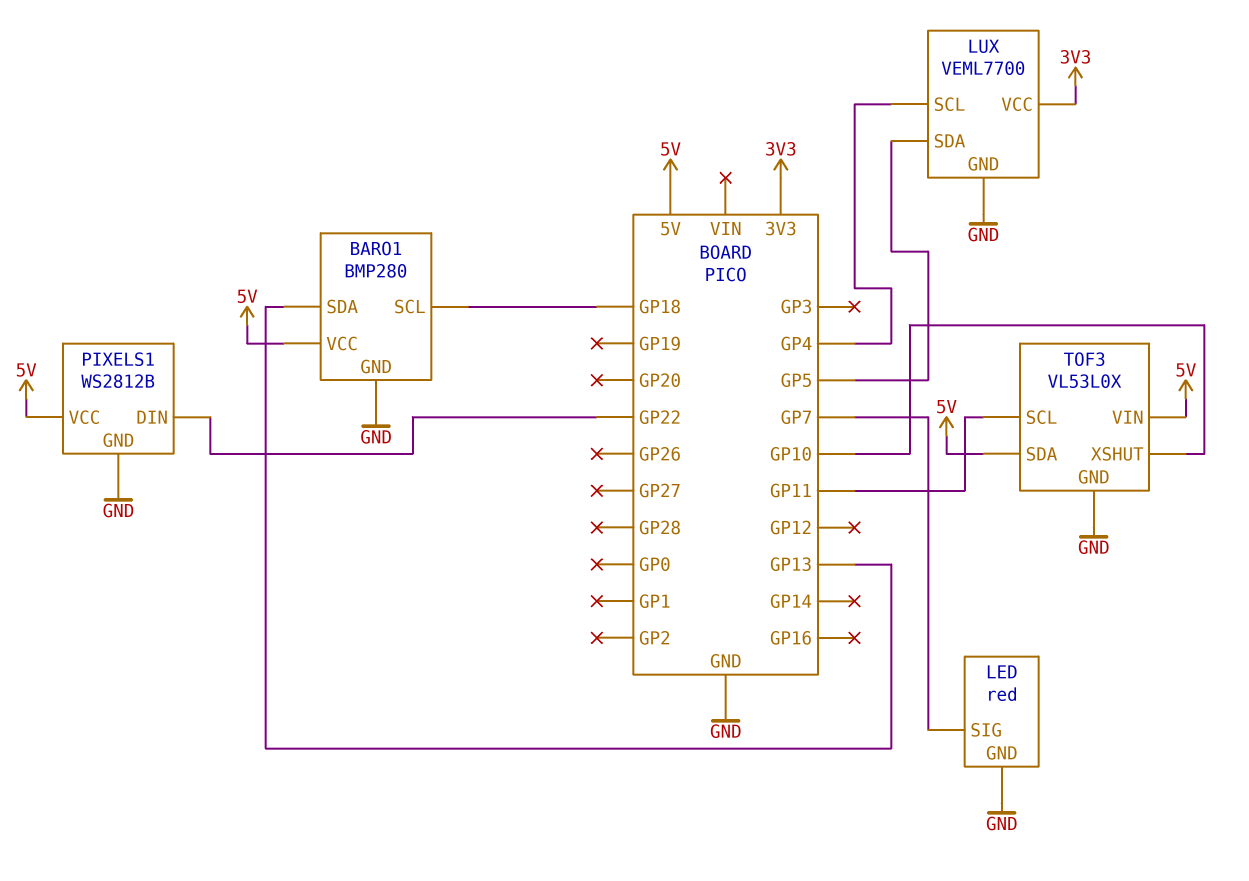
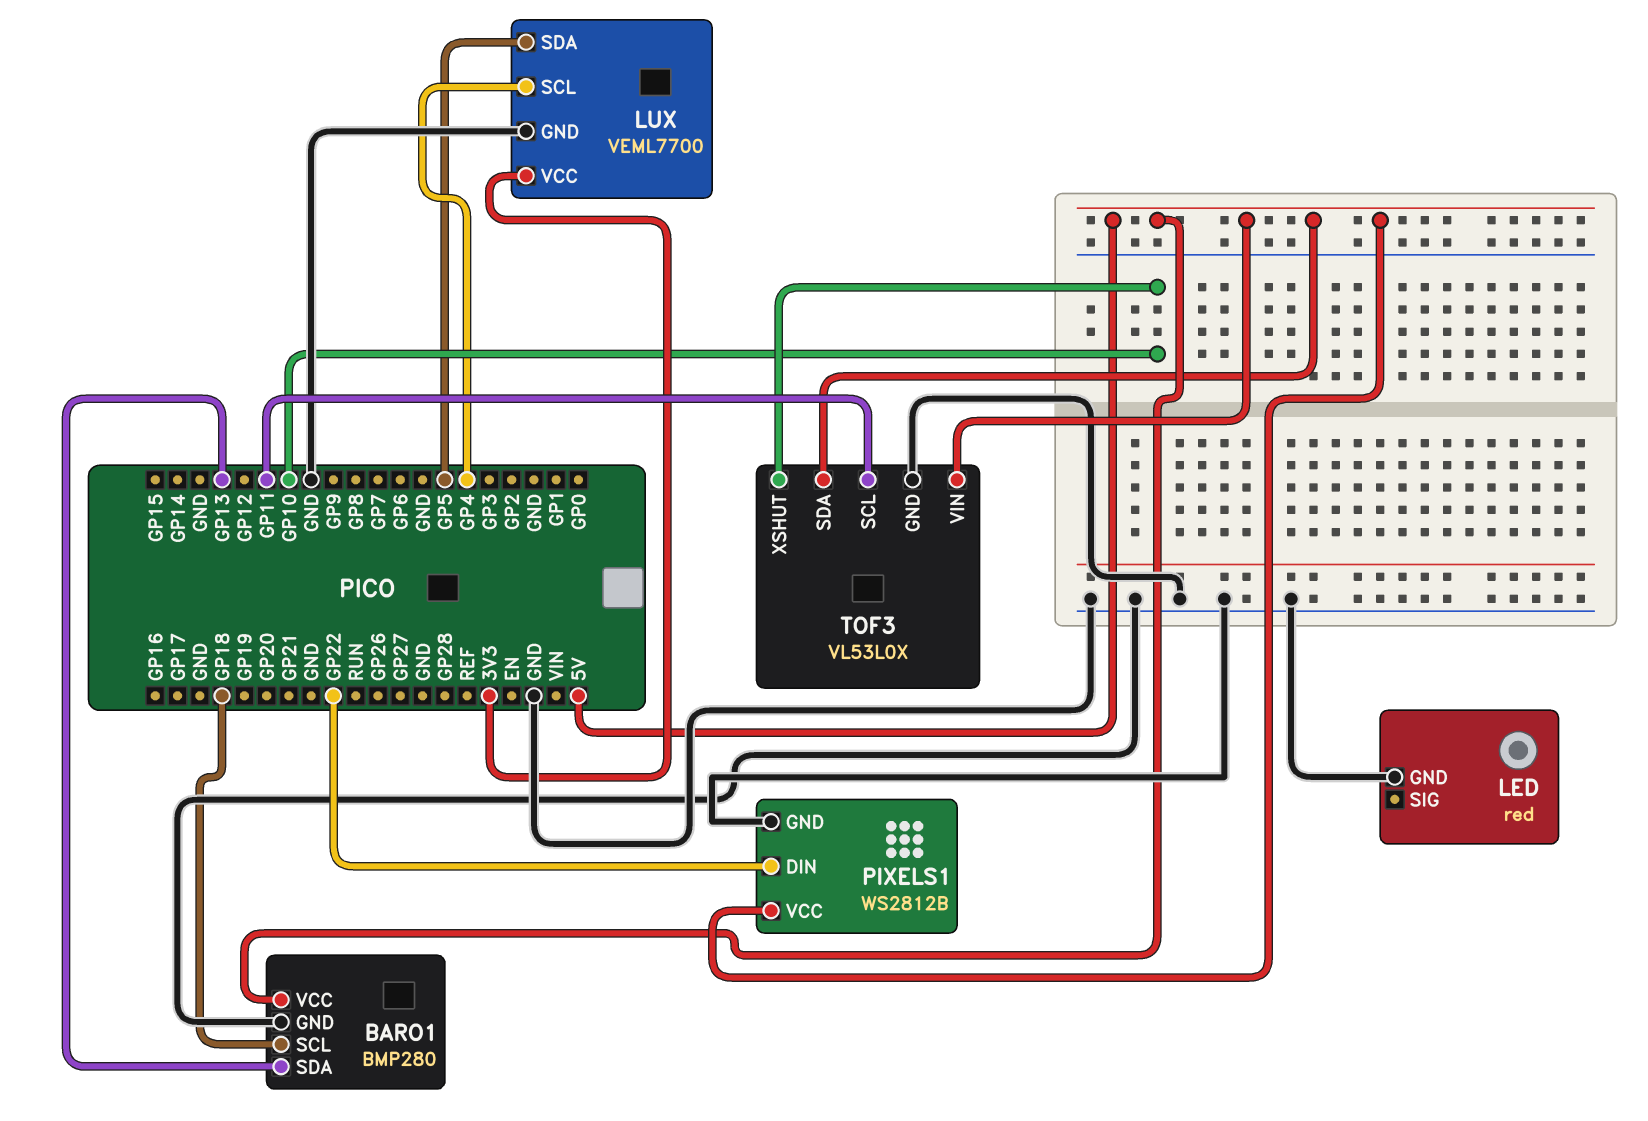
LED pin SIG: GP7 -> none

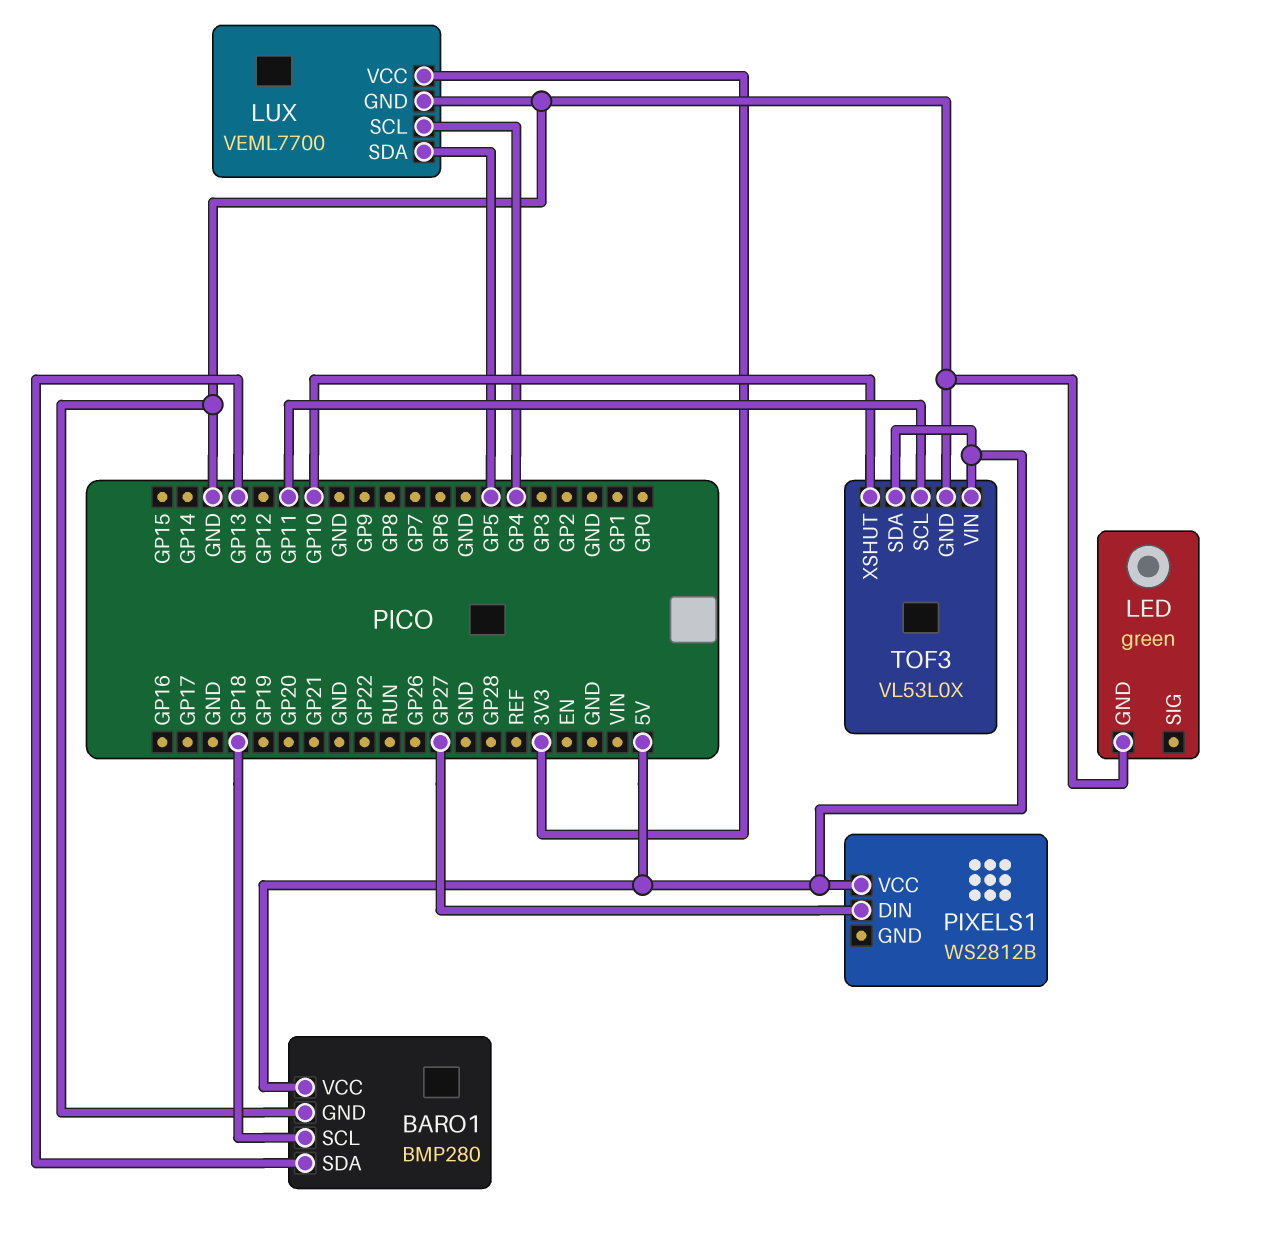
LED: red -> green
PIXELS1 pin DIN: GP22 -> GP27
PIXELS1 pin GND: GND -> none

